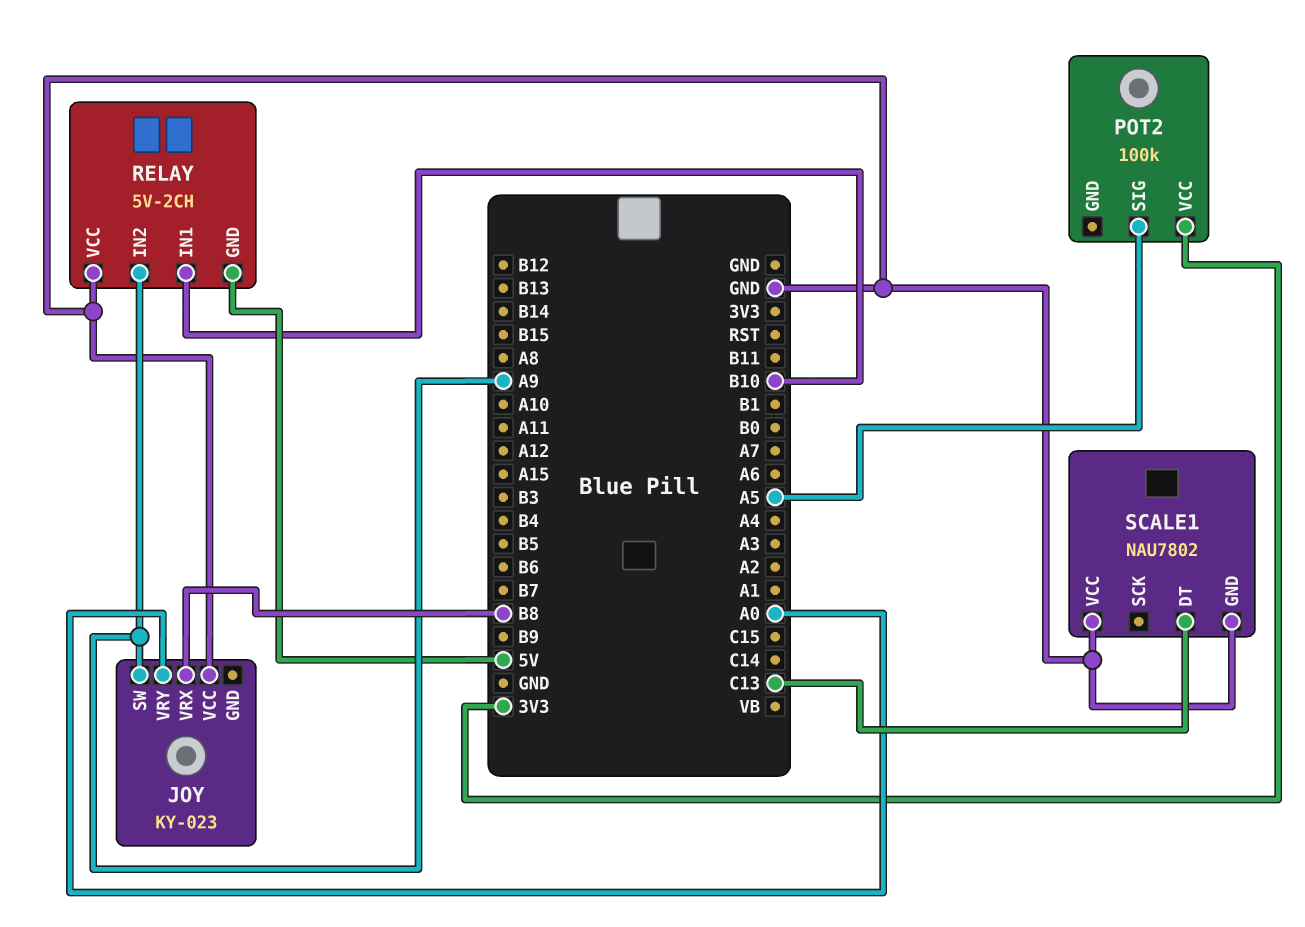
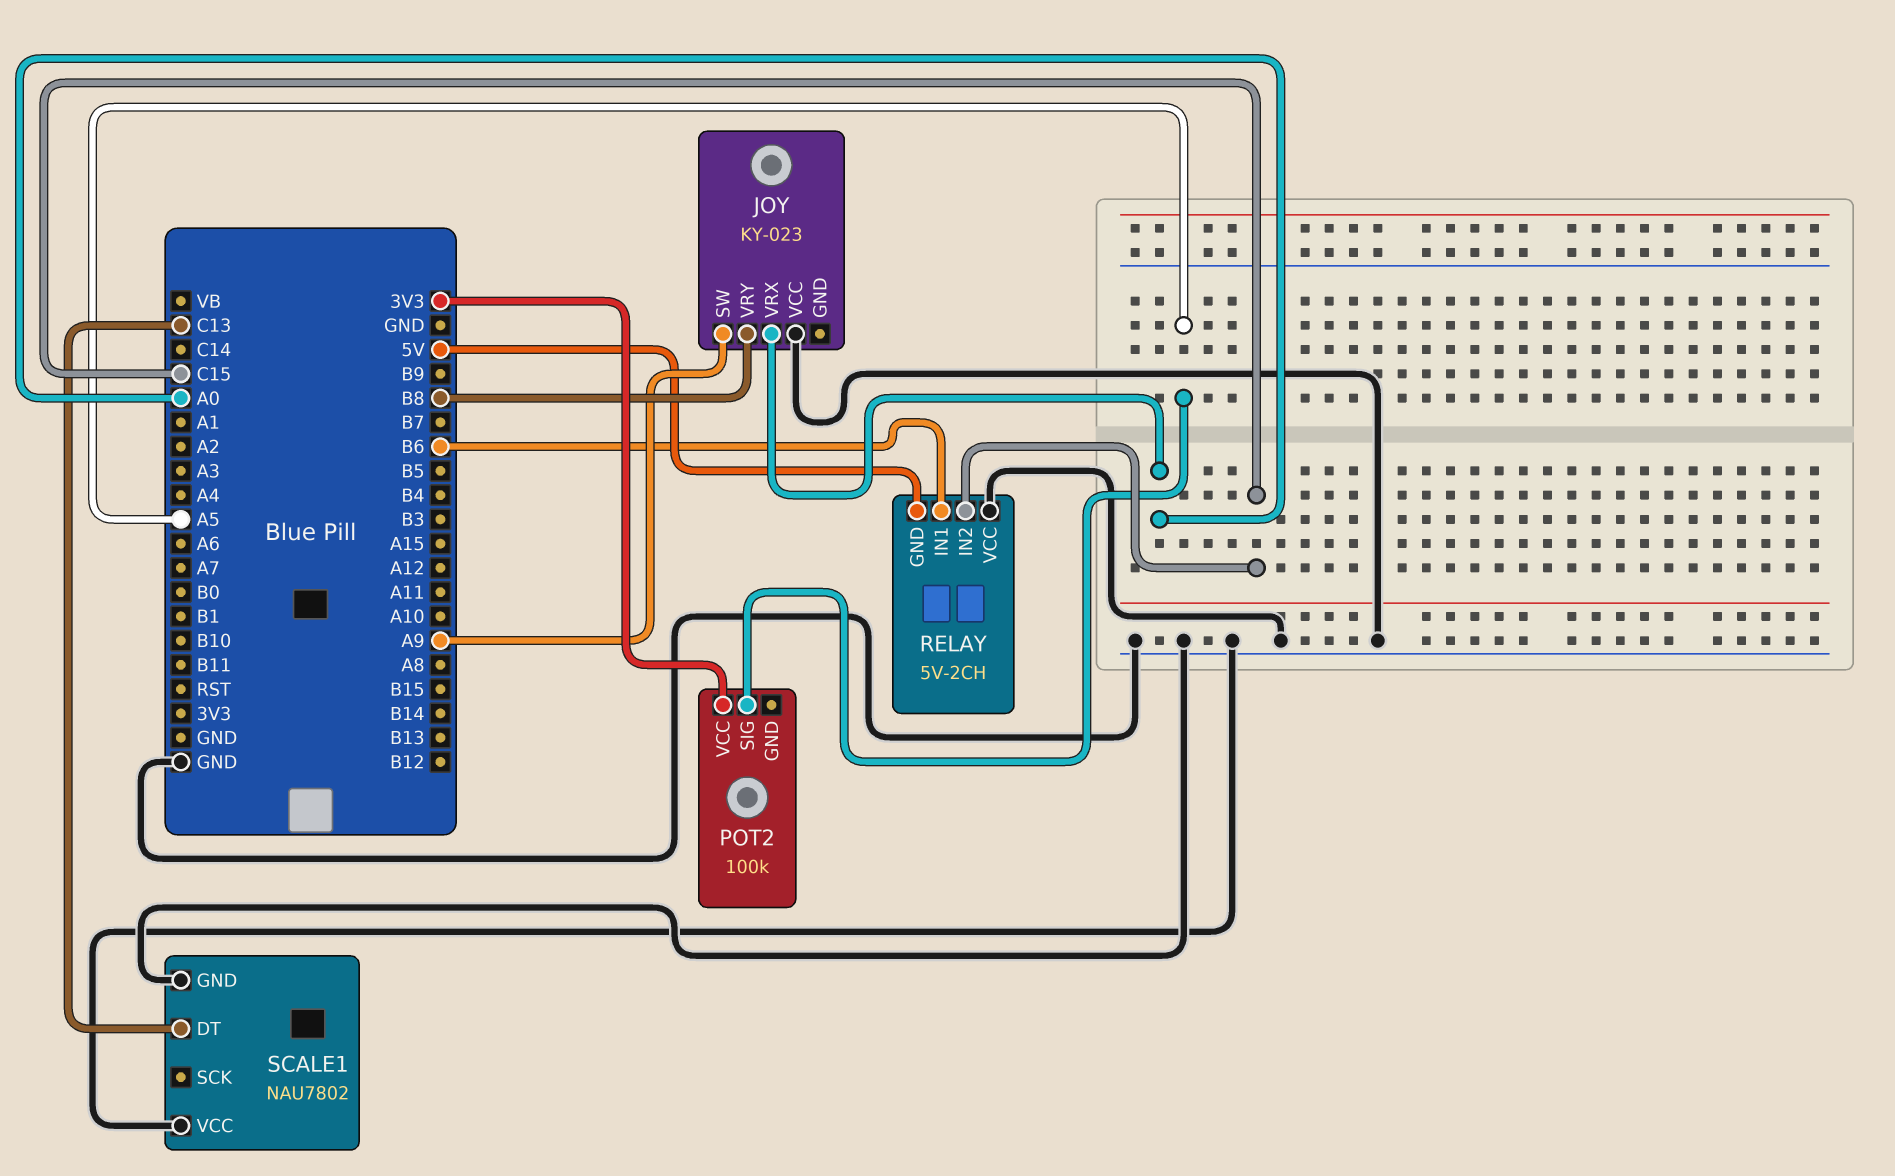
JOY pin VRX: B8 -> A0
JOY pin VRY: A0 -> B8
RELAY pin IN1: B10 -> B6
RELAY pin IN2: A9 -> C15

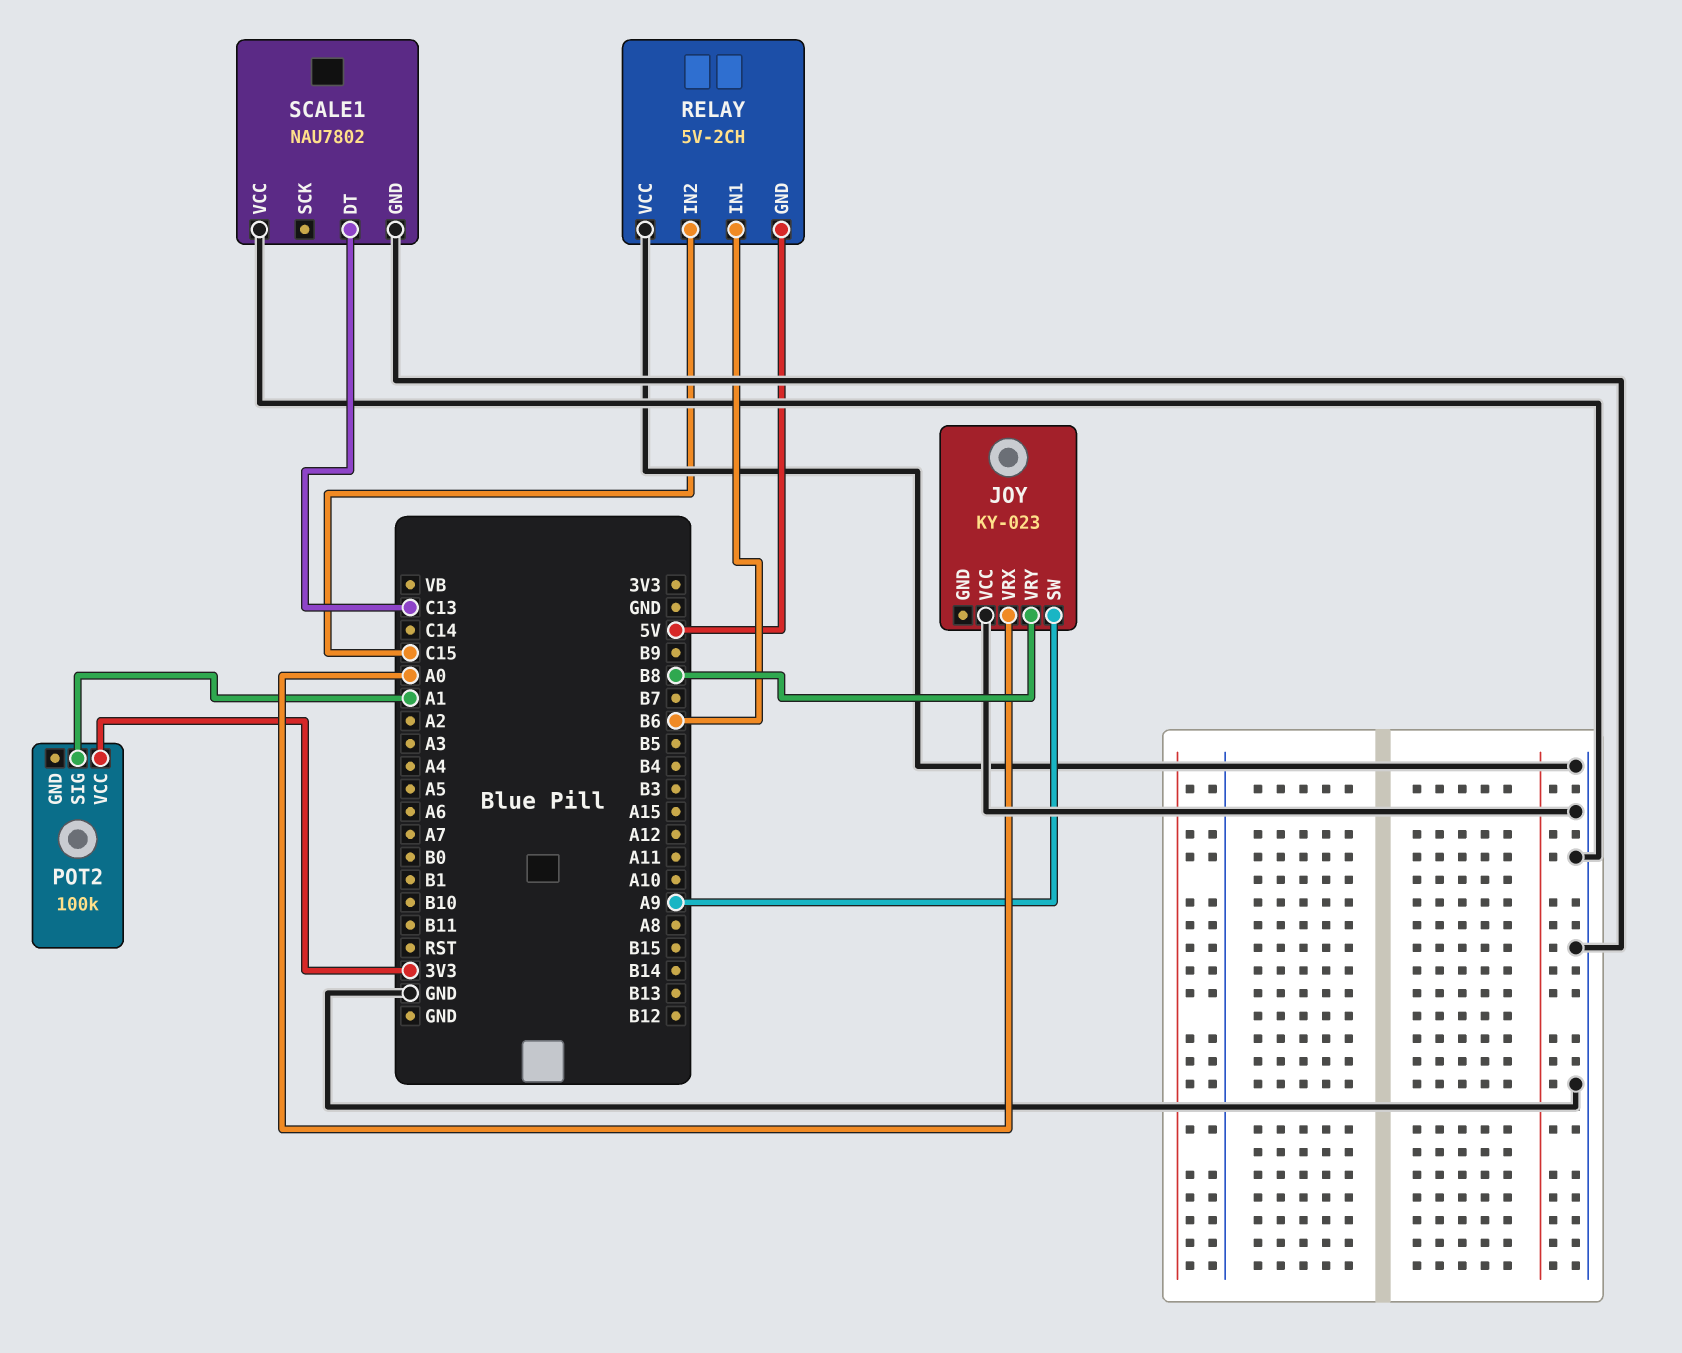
POT2 pin SIG: A5 -> A1

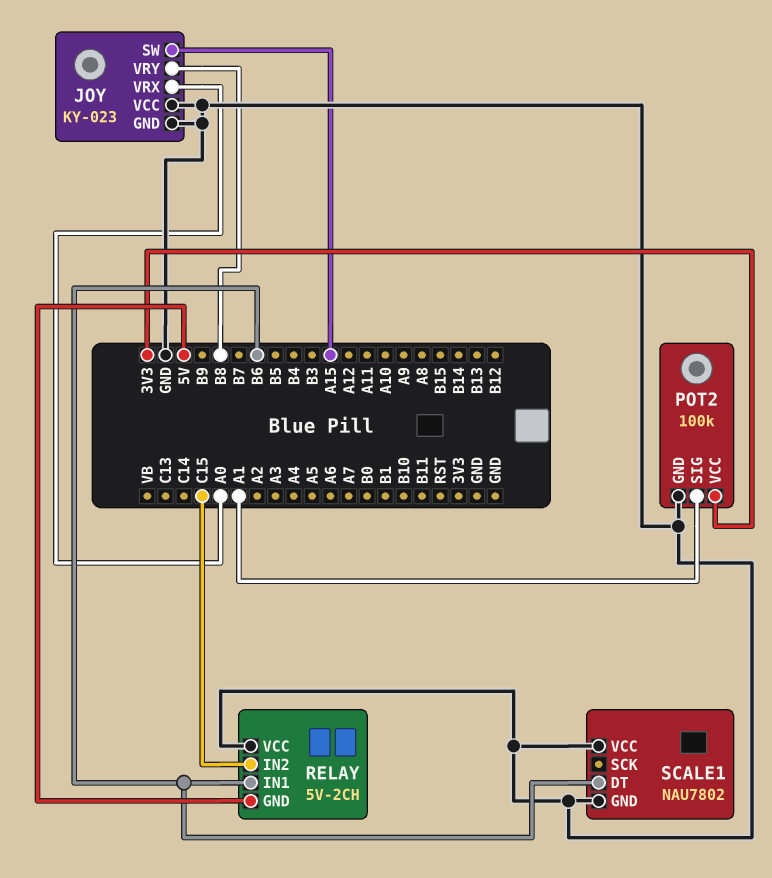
JOY pin GND: none -> GND
JOY pin SW: A9 -> A15
POT2 pin GND: none -> GND
SCALE1 pin DT: C13 -> B6

